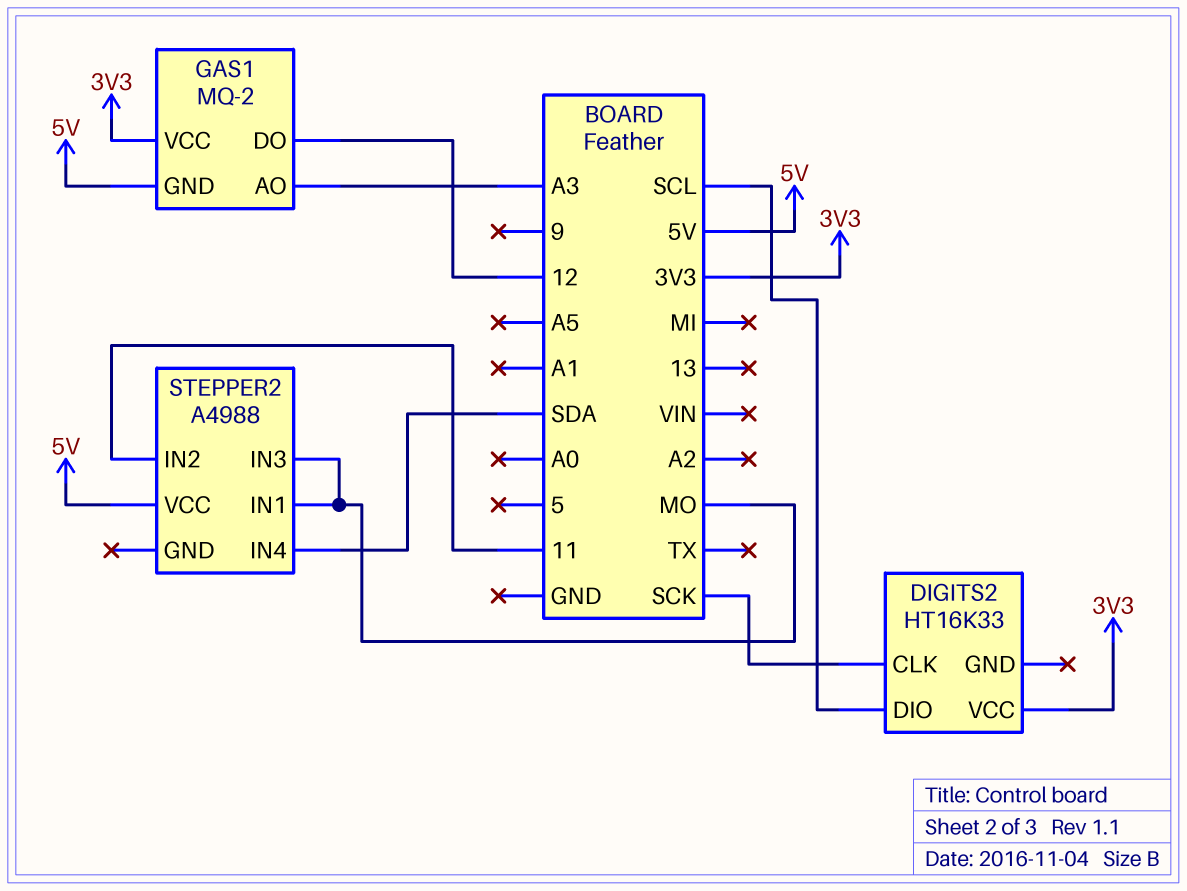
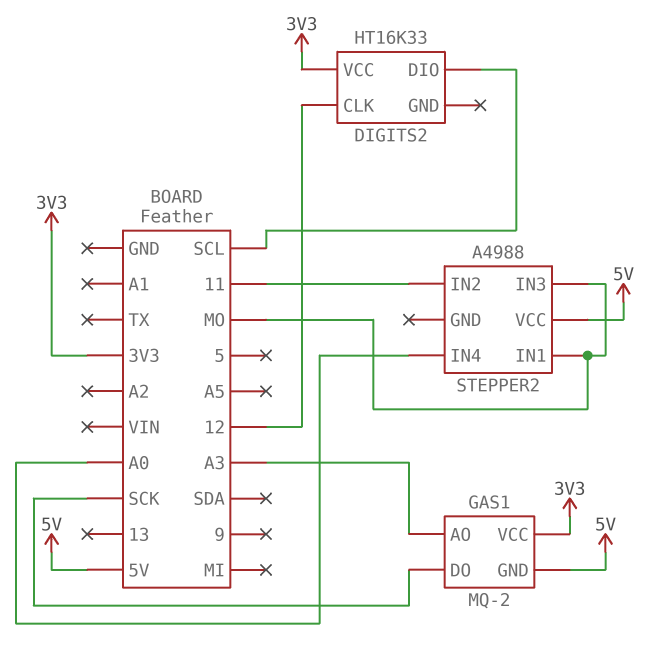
DIGITS2 pin CLK: SCK -> 12
GAS1 pin DO: 12 -> SCK
STEPPER2 pin IN4: SDA -> A0

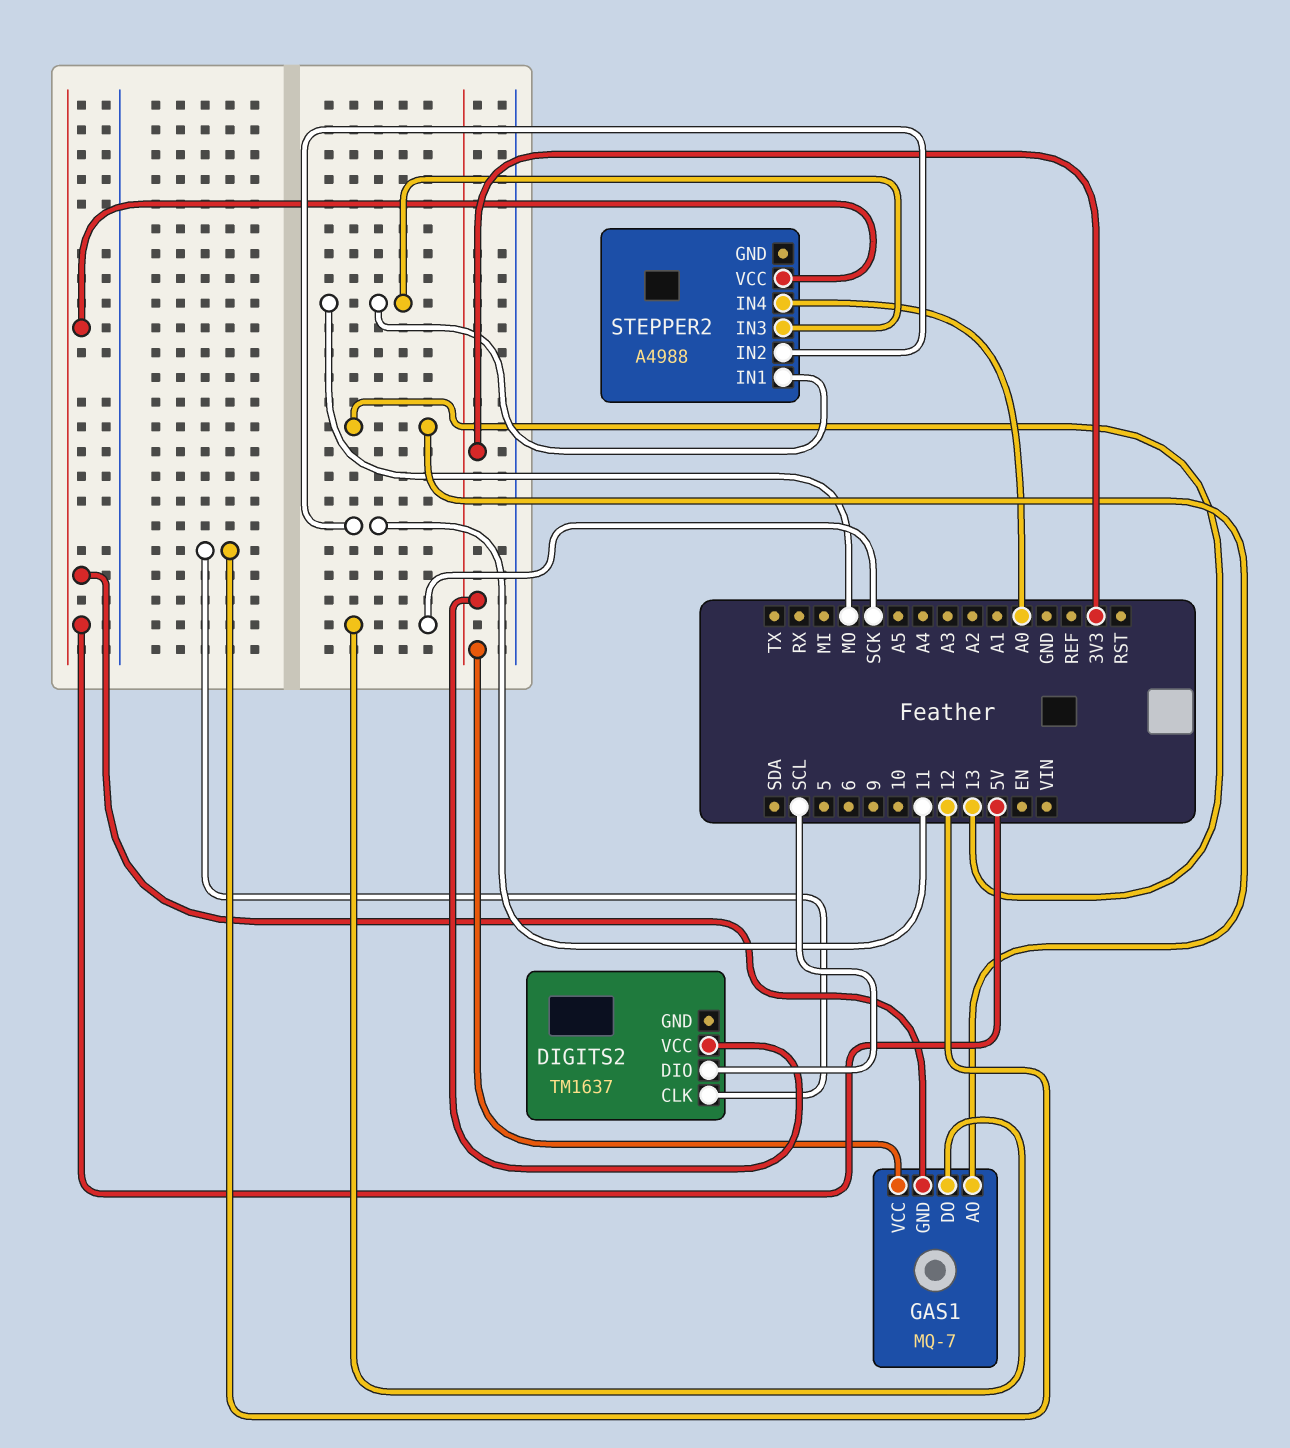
DIGITS2: HT16K33 -> TM1637
GAS1: MQ-2 -> MQ-7
GAS1 pin AO: A3 -> 13

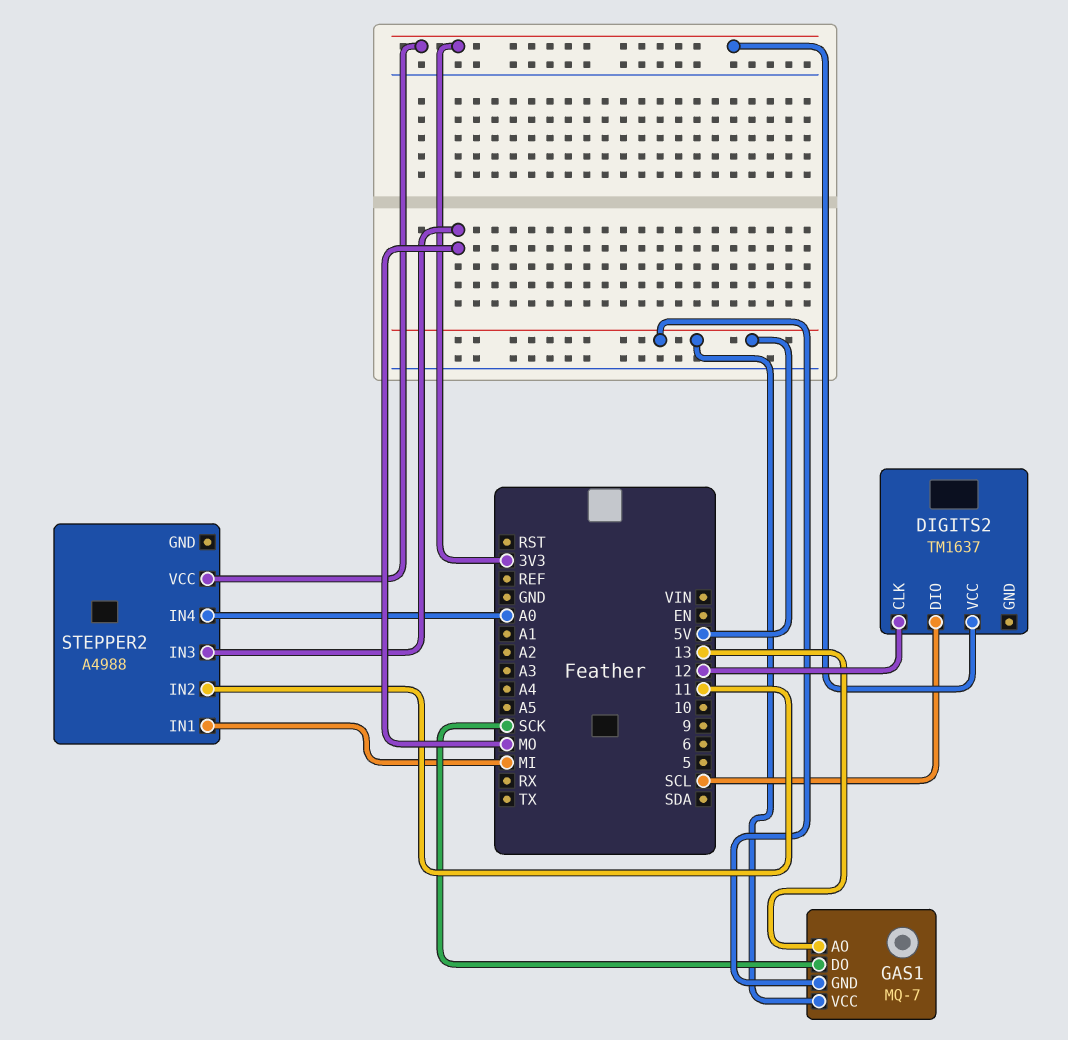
GAS1 pin VCC: 3V3 -> 5V
STEPPER2 pin IN1: MO -> MI
STEPPER2 pin VCC: 5V -> 3V3

